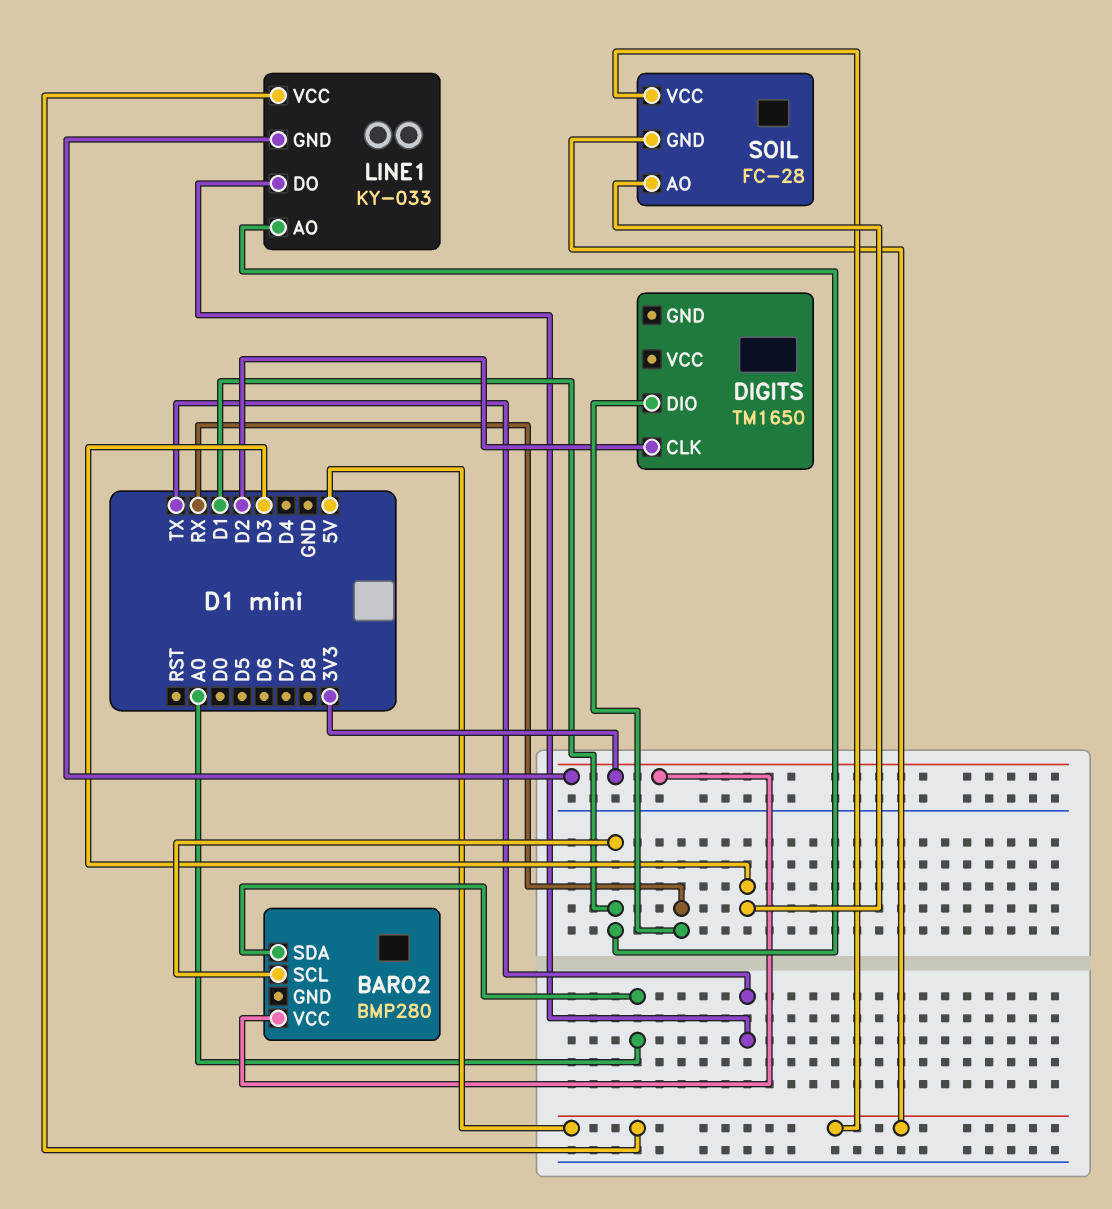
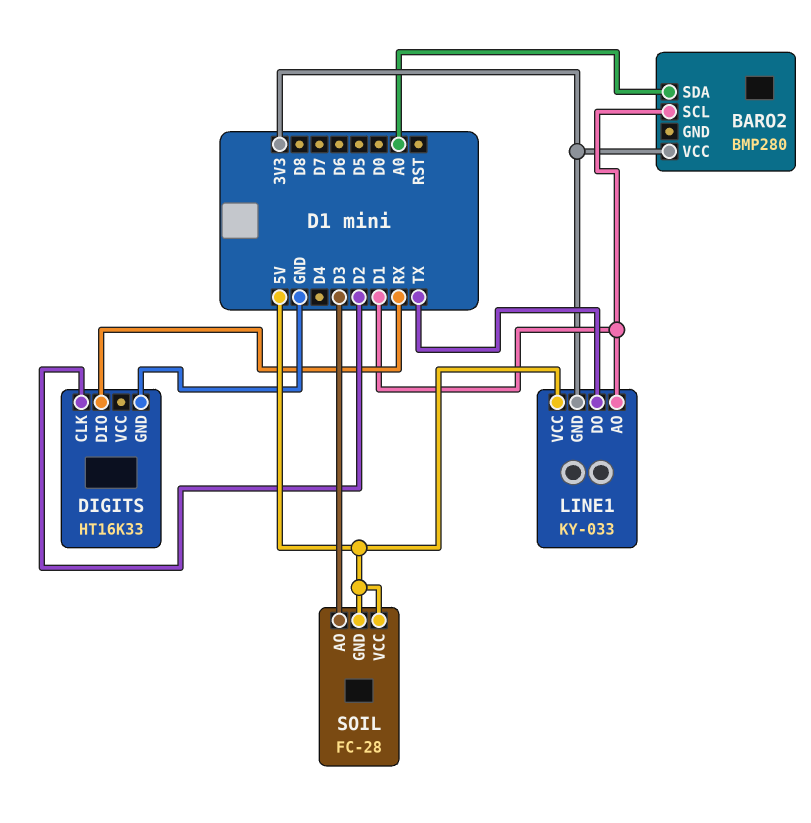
DIGITS: TM1650 -> HT16K33
DIGITS pin GND: none -> GND

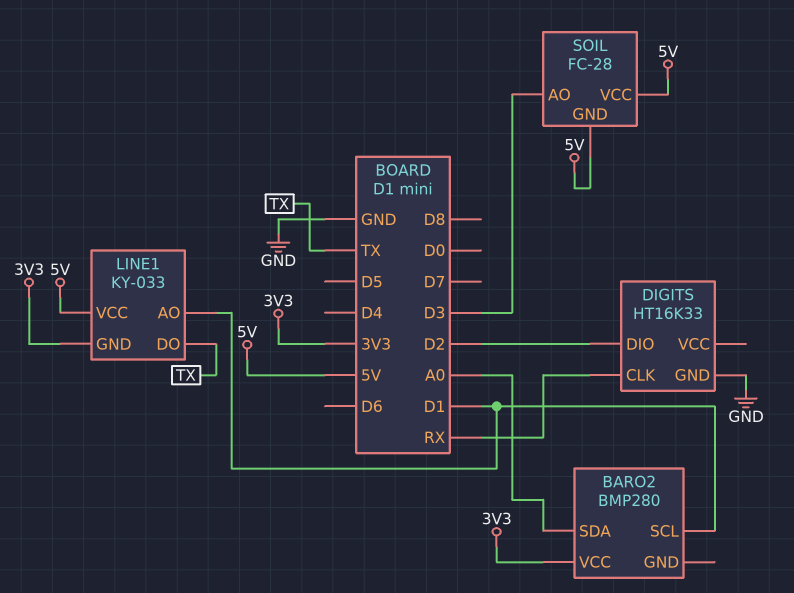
DIGITS pin CLK: D2 -> RX
DIGITS pin DIO: RX -> D2

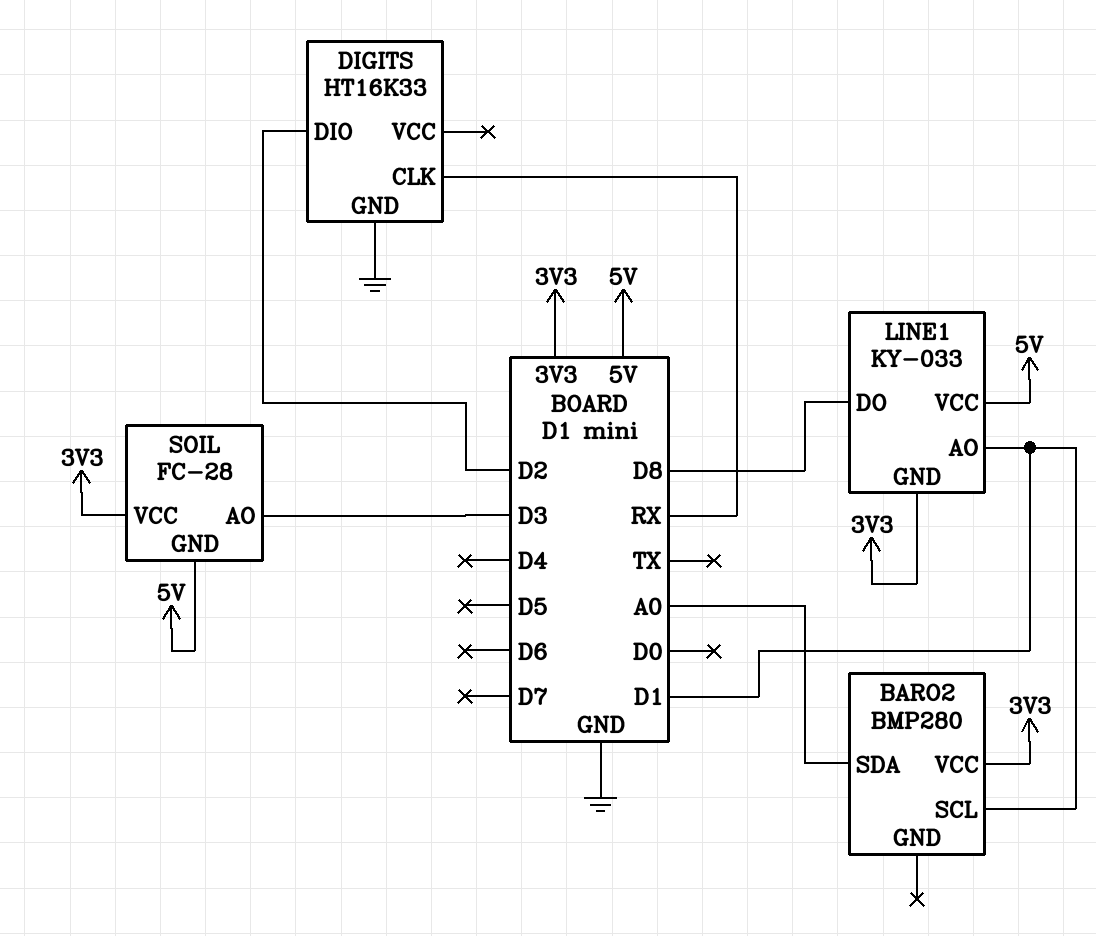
LINE1 pin DO: TX -> D8
SOIL pin VCC: 5V -> 3V3

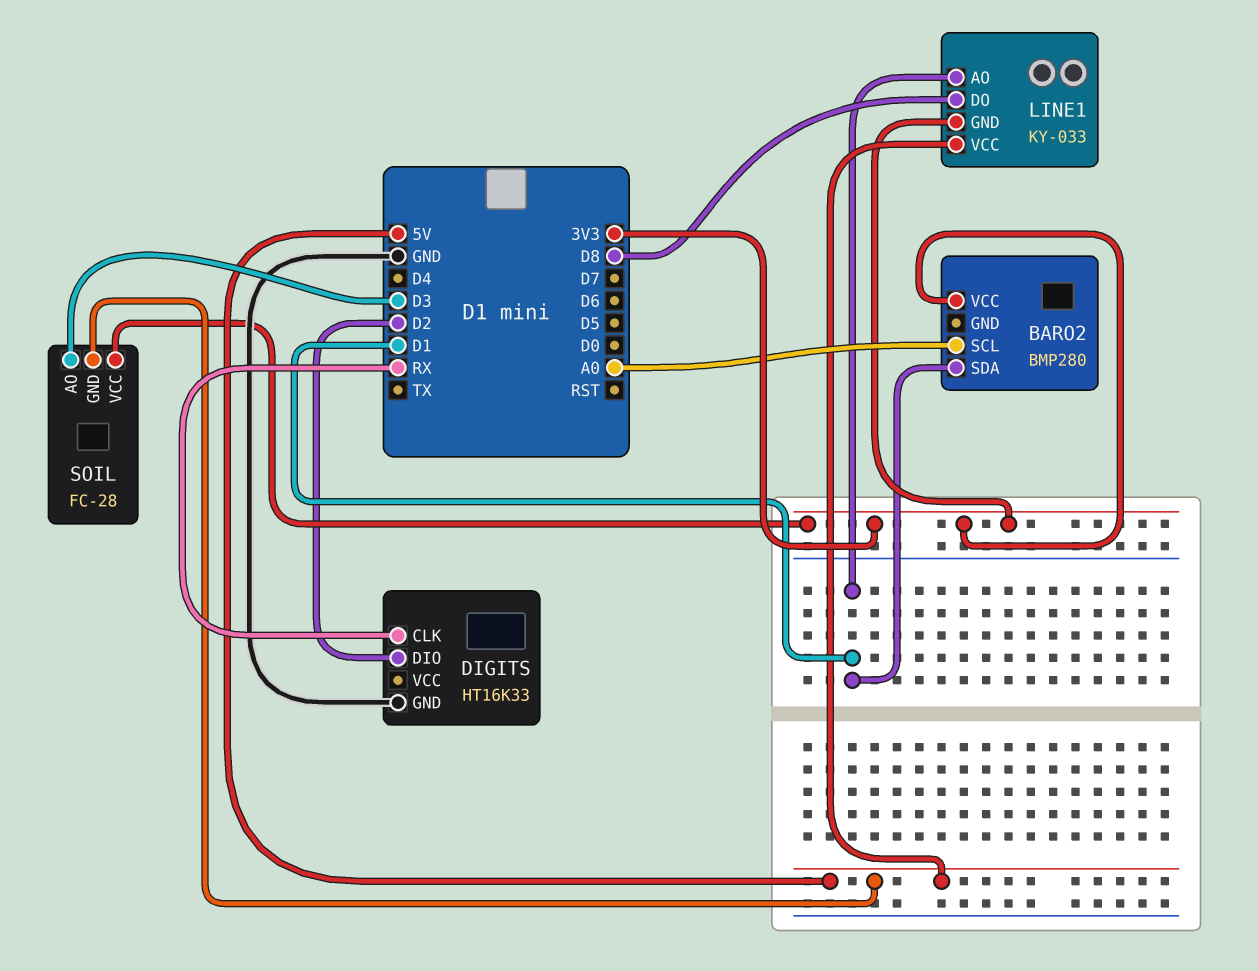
BARO2 pin SCL: D1 -> A0
BARO2 pin SDA: A0 -> D1

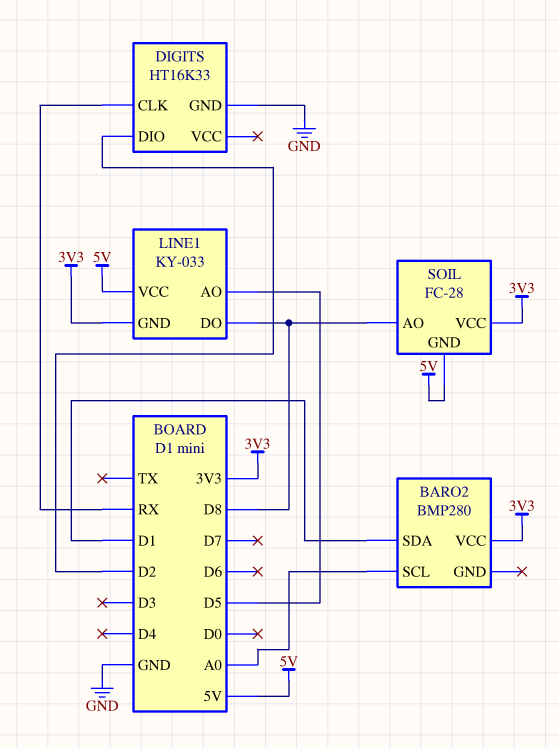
LINE1 pin AO: D1 -> D5
SOIL pin AO: D3 -> D8

